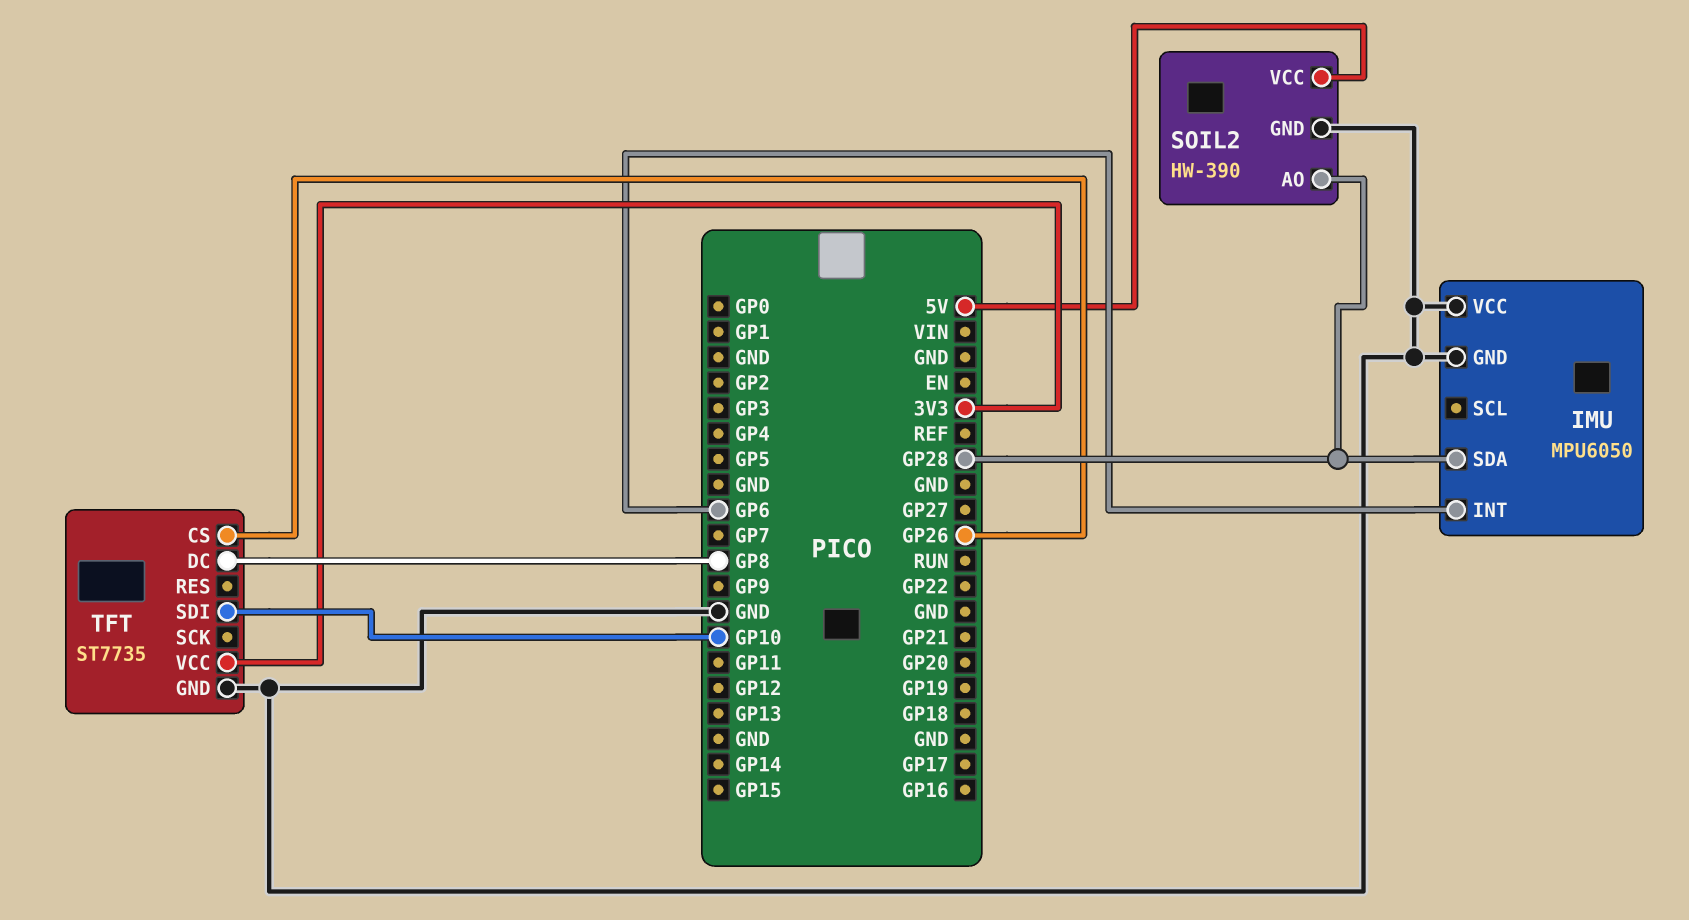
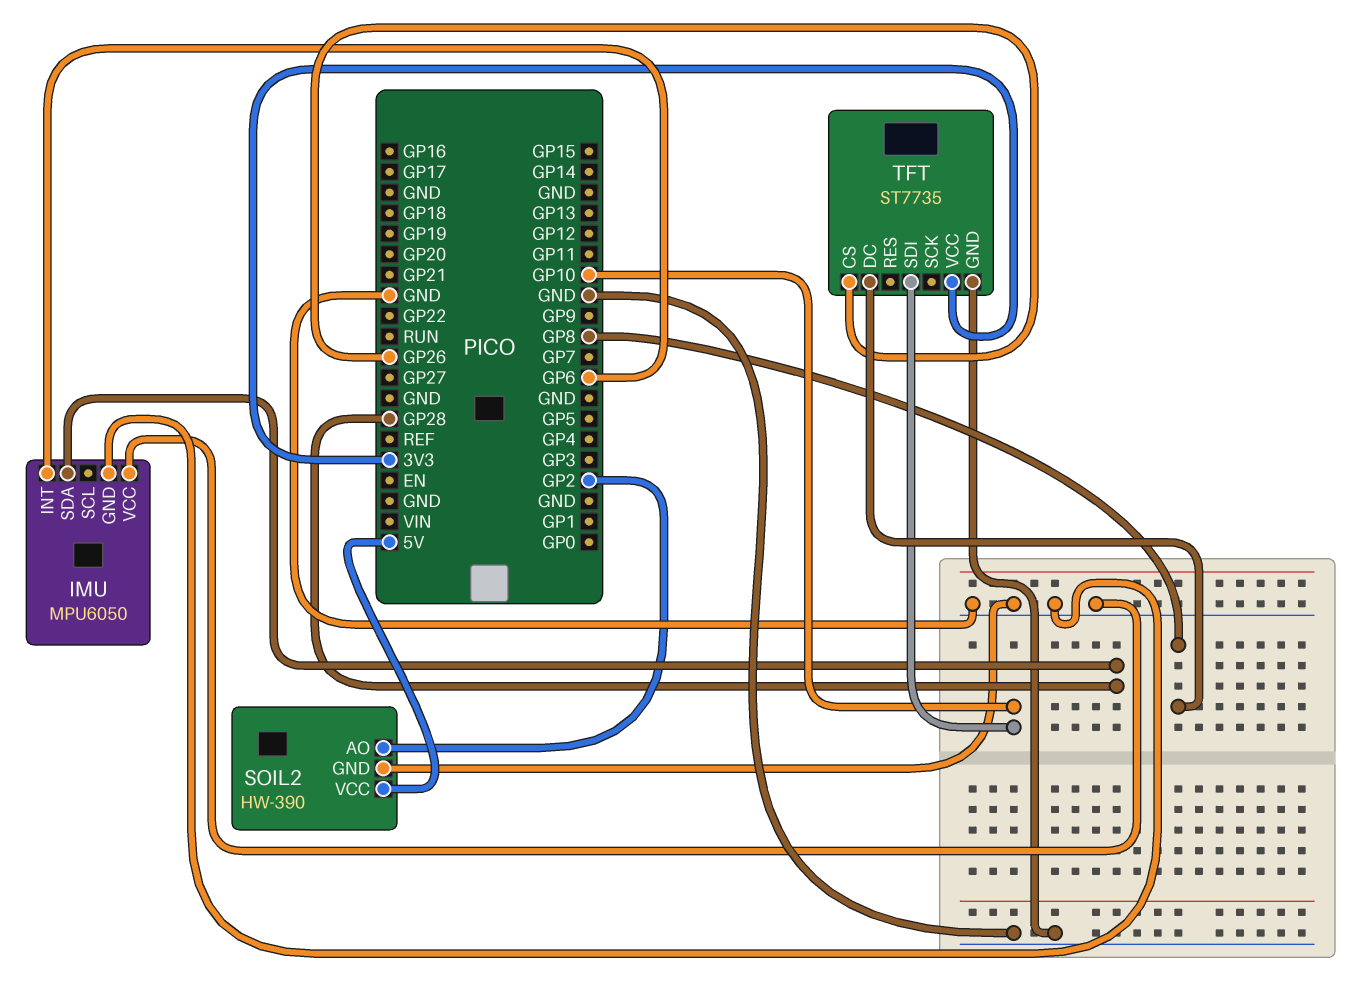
SOIL2 pin AO: GP28 -> GP2

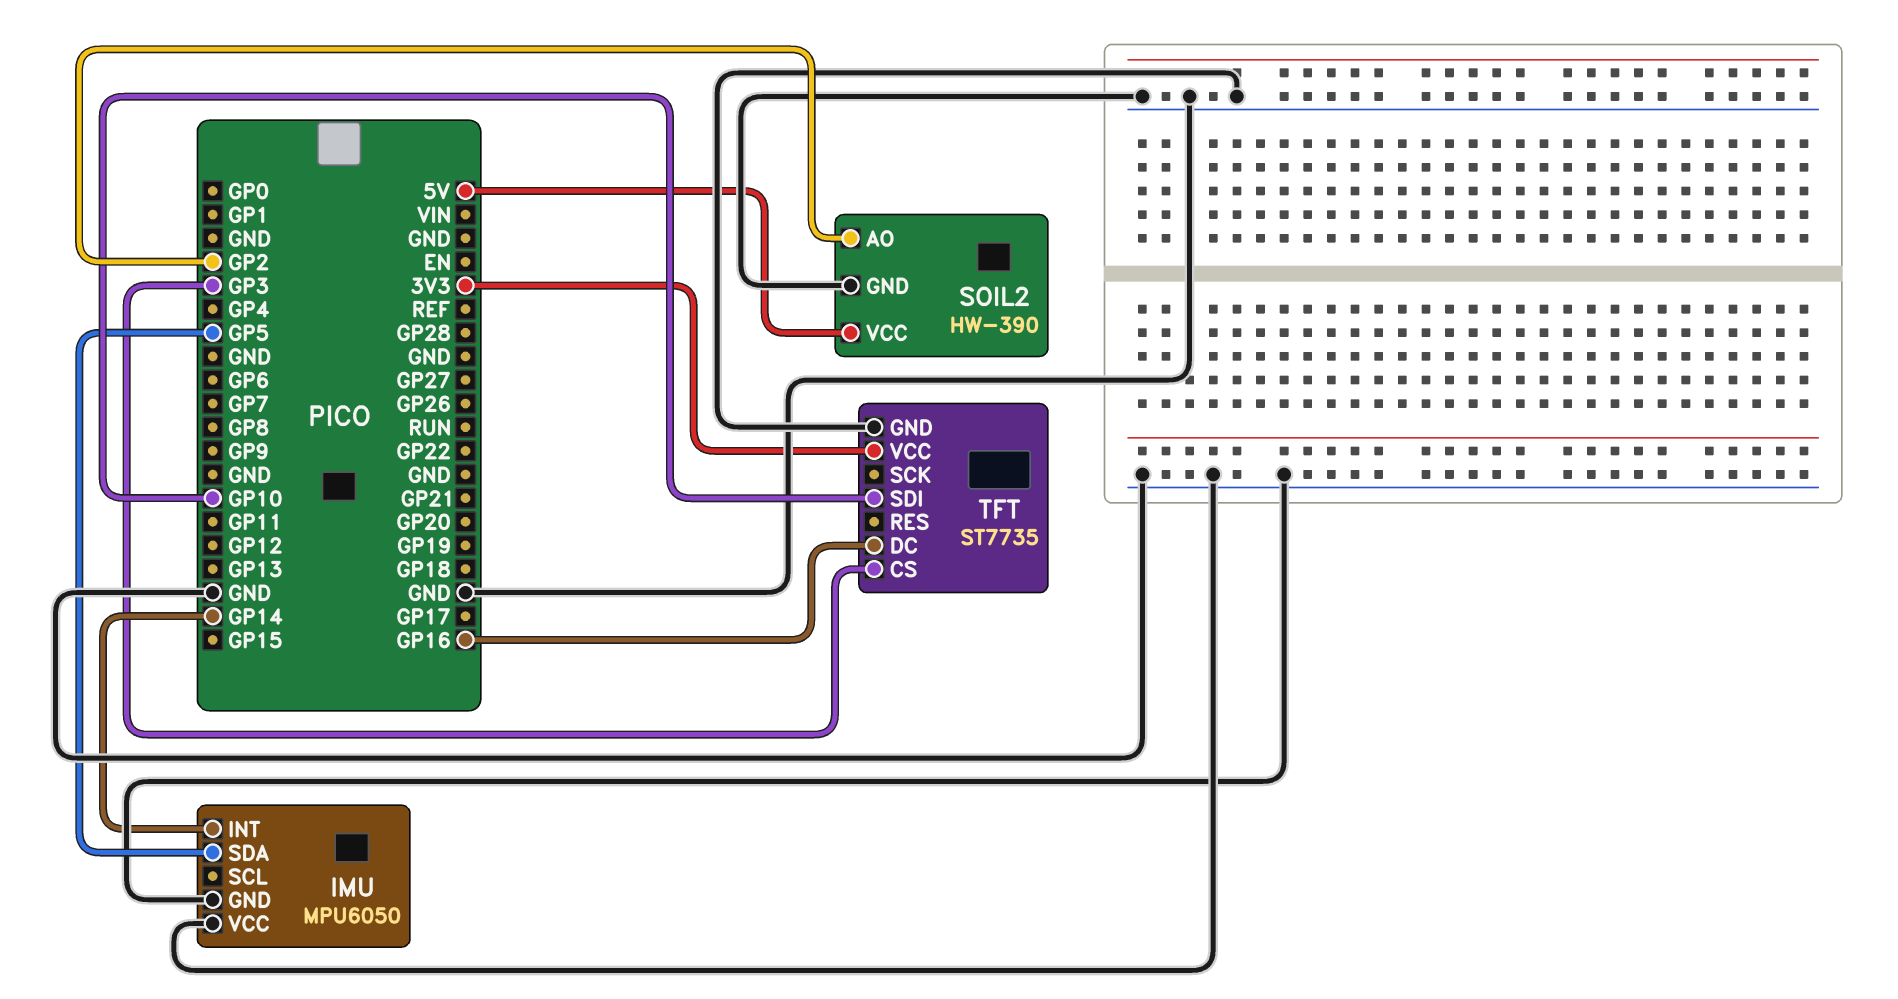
IMU pin INT: GP6 -> GP14
IMU pin SDA: GP28 -> GP5
TFT pin CS: GP26 -> GP3
TFT pin DC: GP8 -> GP16

